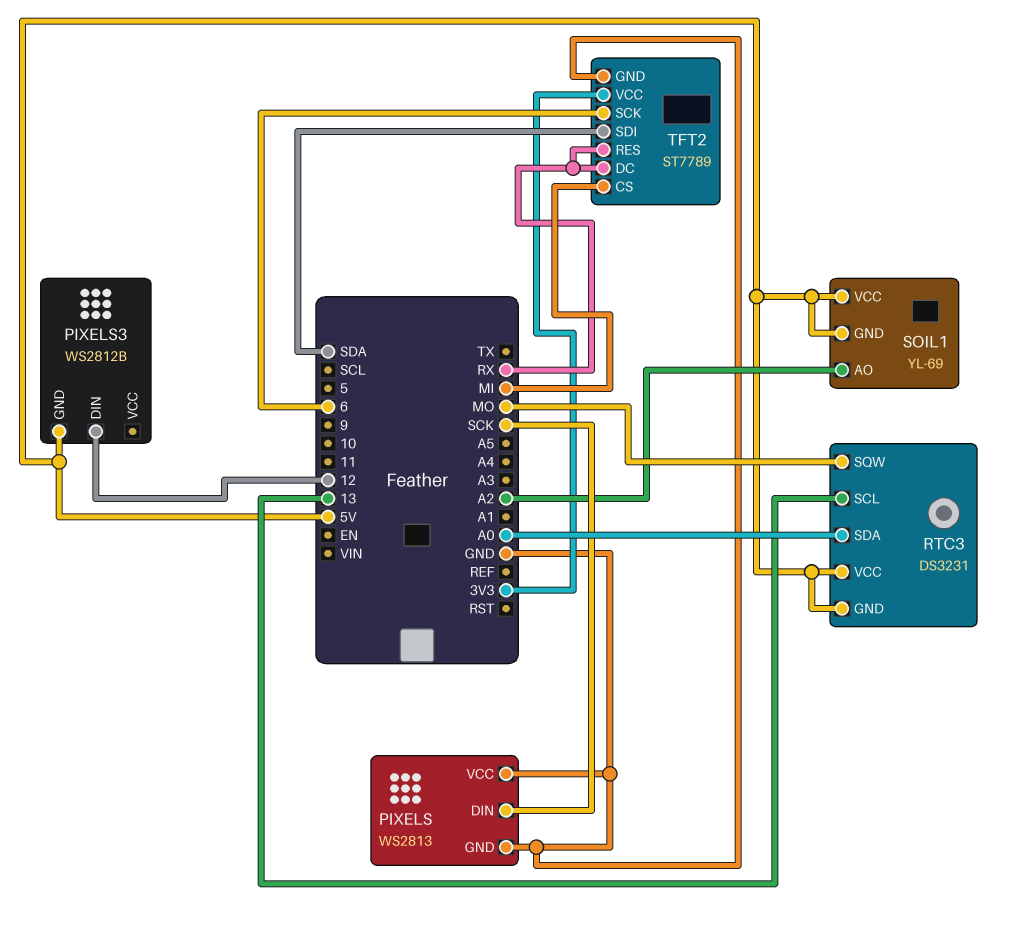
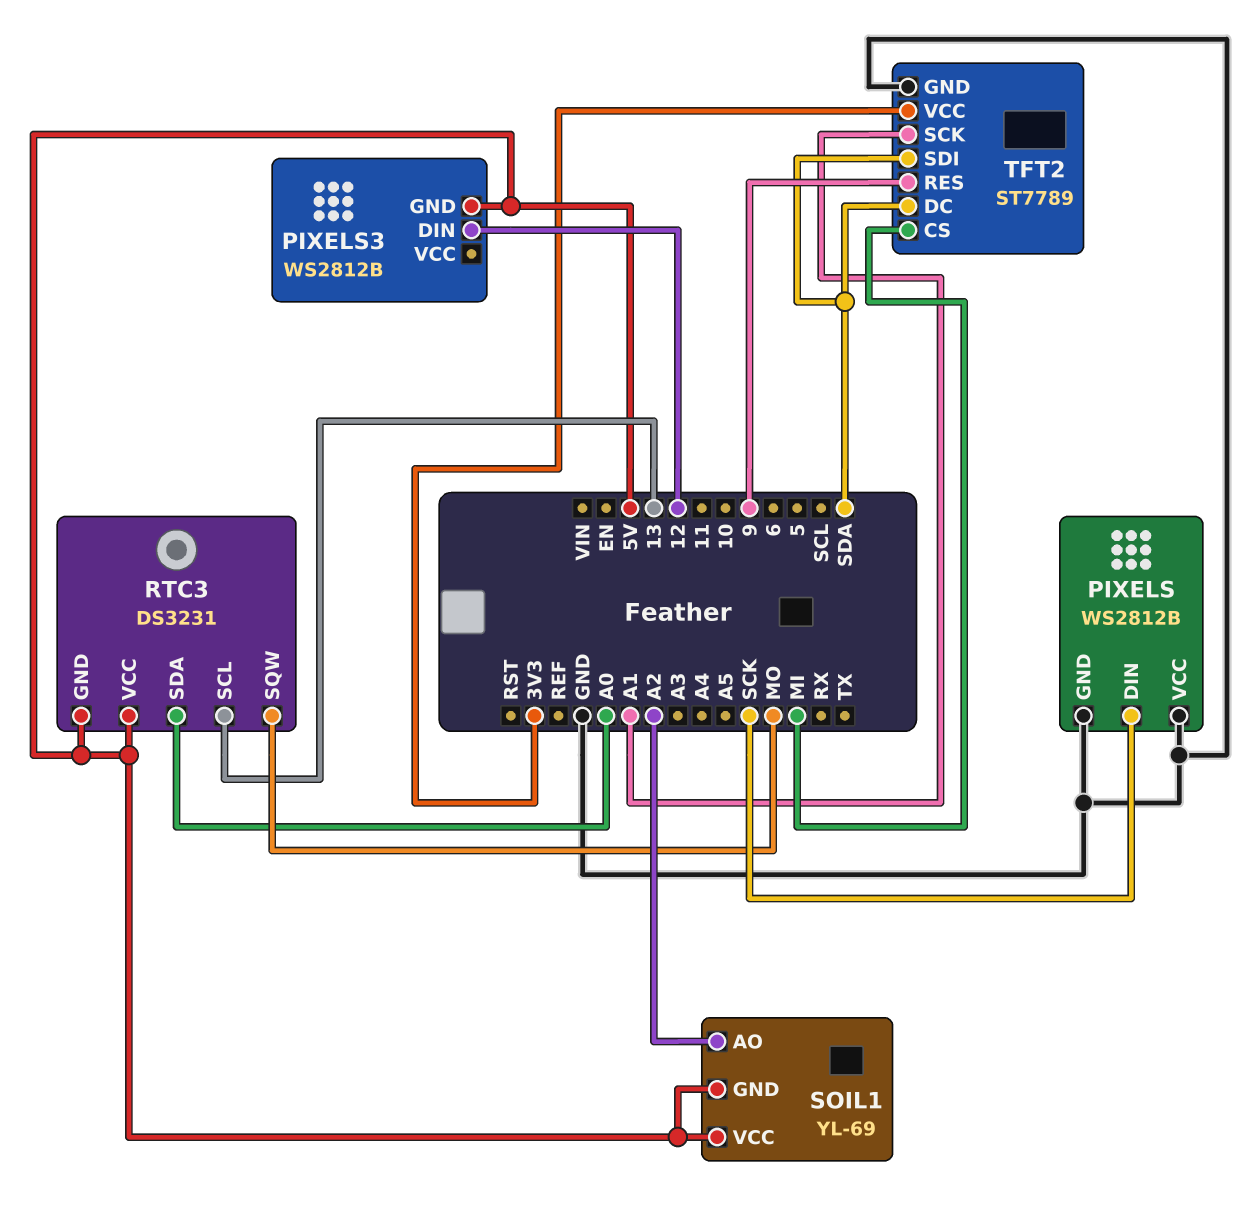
PIXELS: WS2813 -> WS2812B
TFT2 pin DC: RX -> SDA
TFT2 pin RES: RX -> 9
TFT2 pin SCK: 6 -> A1

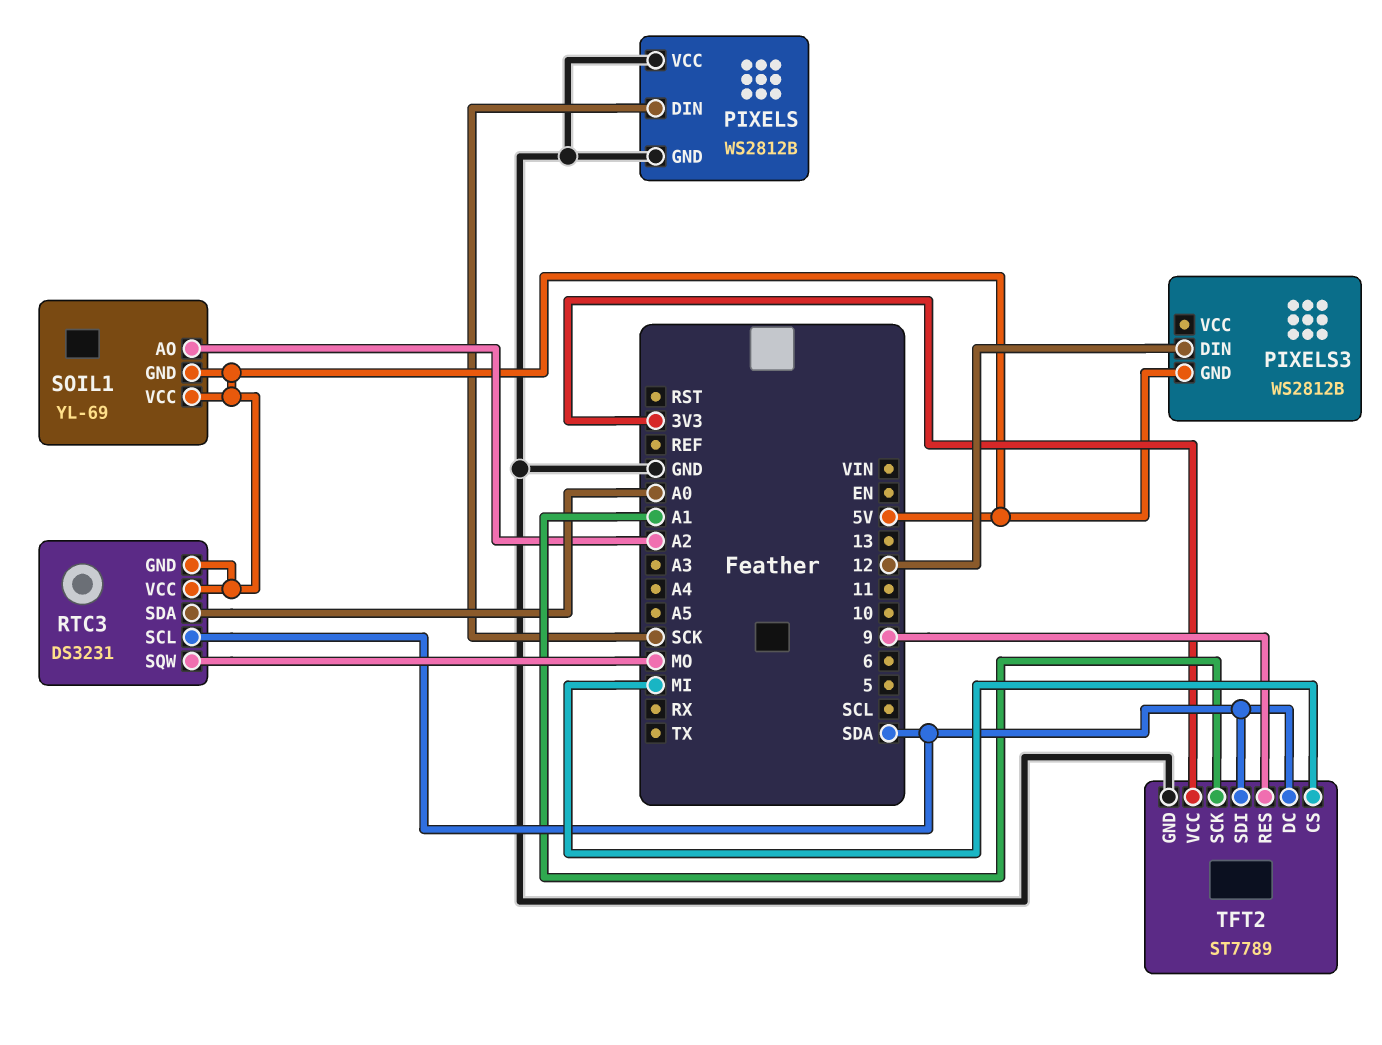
RTC3 pin SCL: 13 -> SDA

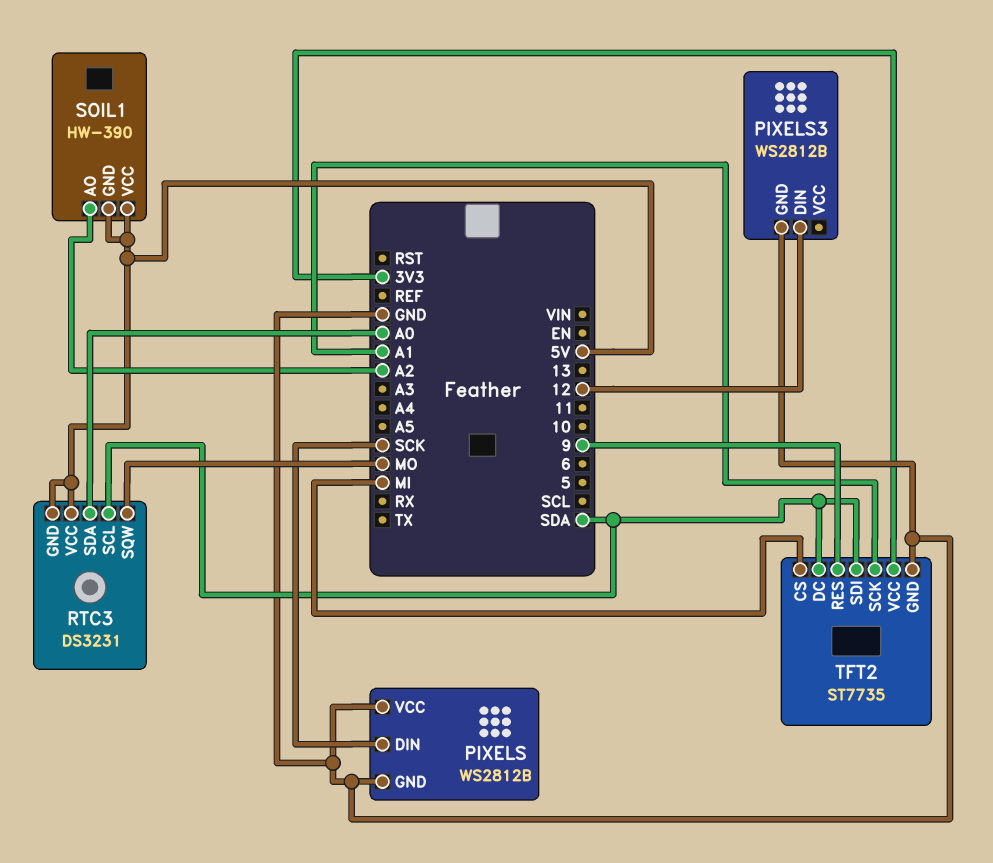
PIXELS3 pin GND: 5V -> GND
SOIL1: YL-69 -> HW-390
TFT2: ST7789 -> ST7735

